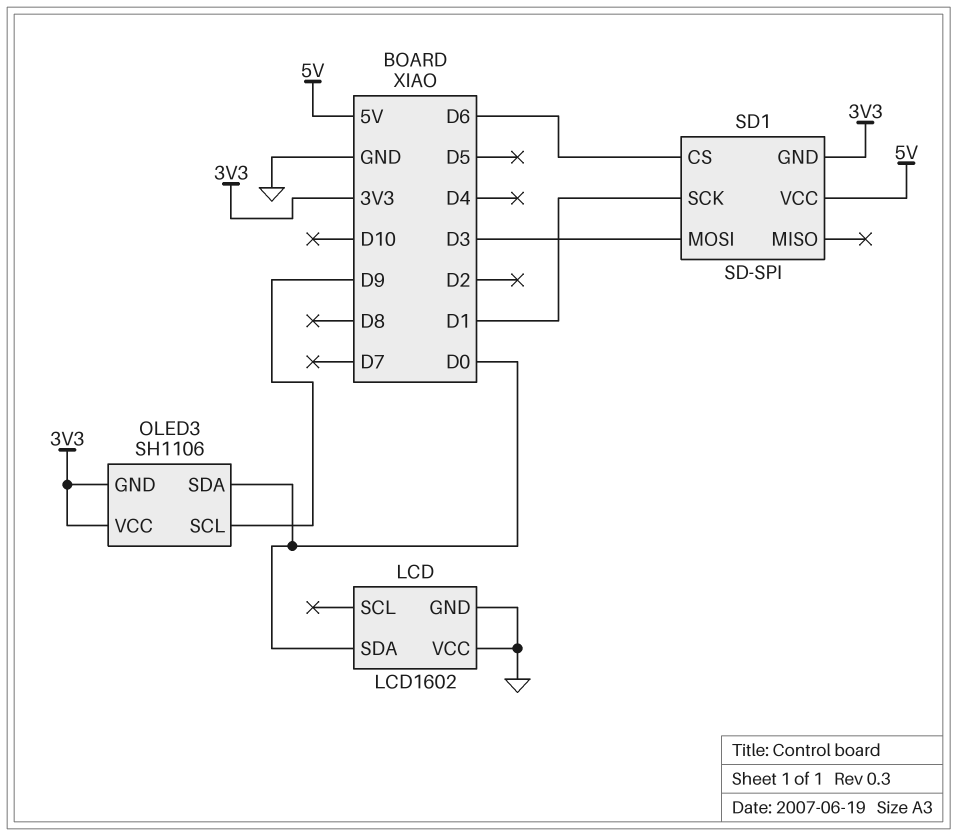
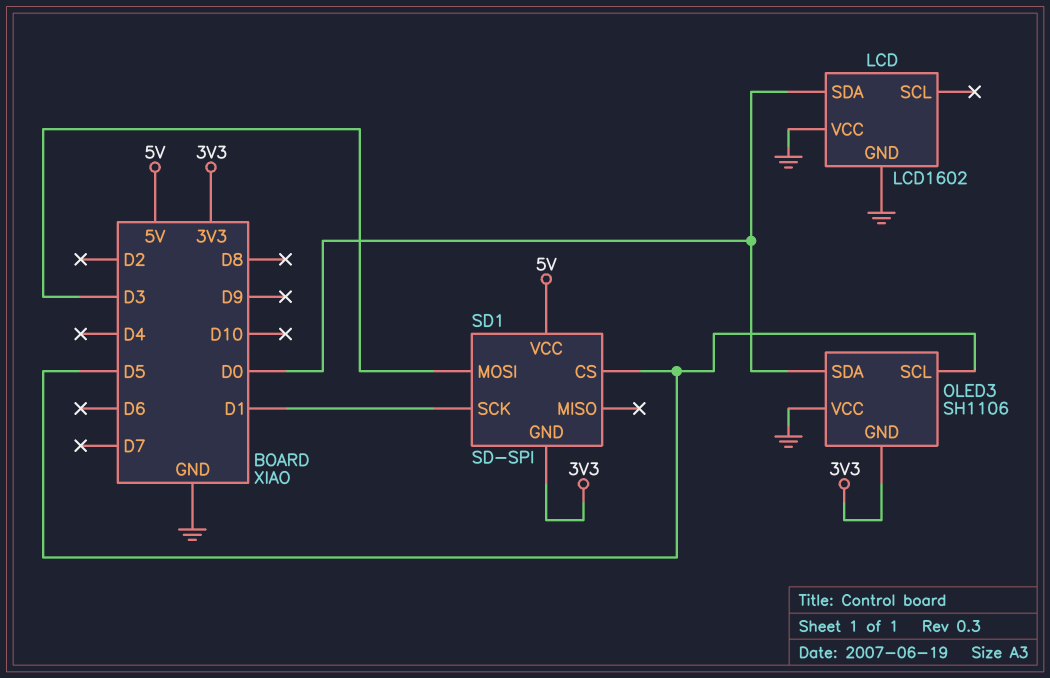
OLED3 pin SCL: D9 -> D5
OLED3 pin VCC: 3V3 -> GND
SD1 pin CS: D6 -> D5

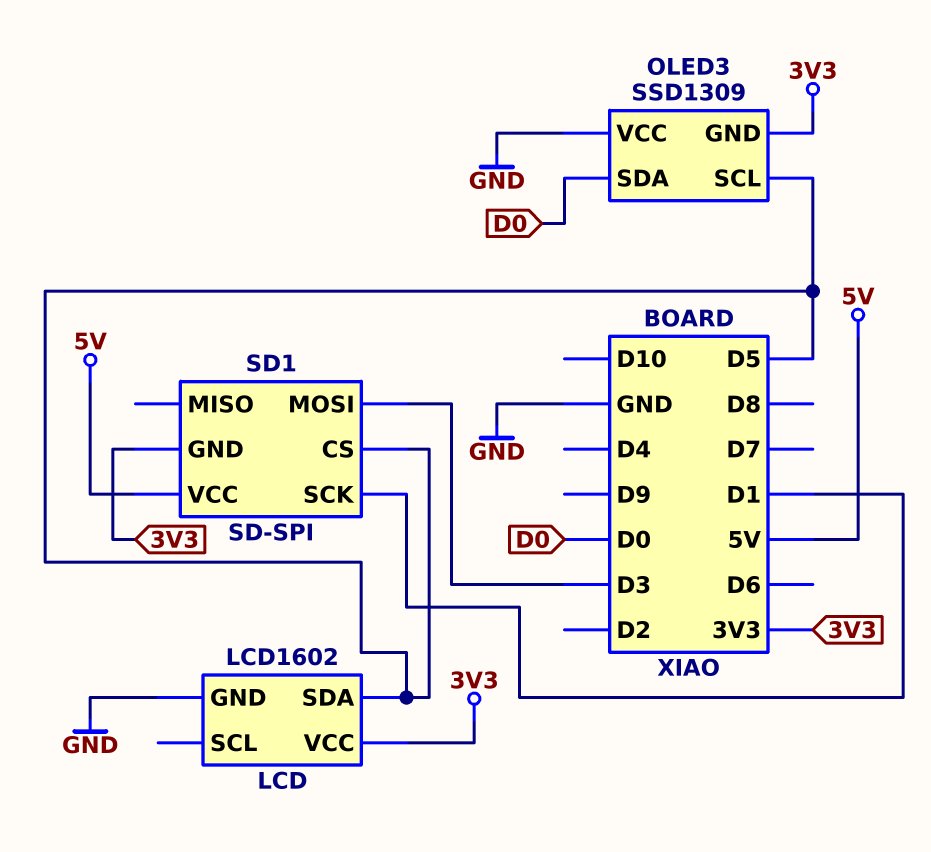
LCD pin SDA: D0 -> D5
LCD pin VCC: GND -> 3V3
OLED3: SH1106 -> SSD1309

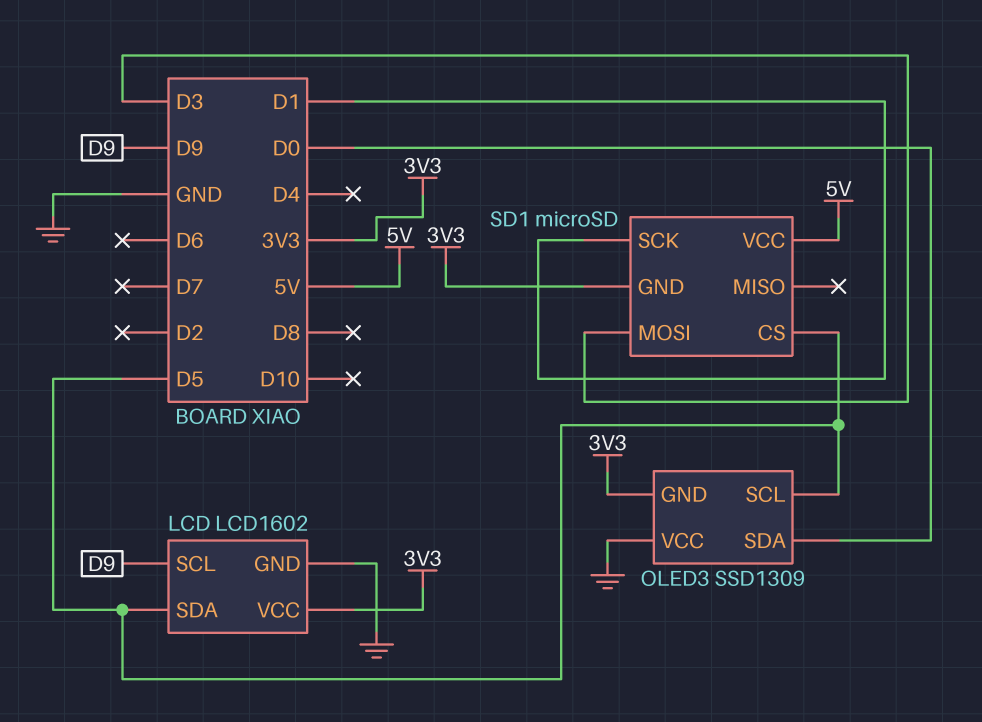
LCD pin SCL: none -> D9
SD1: SD-SPI -> microSD

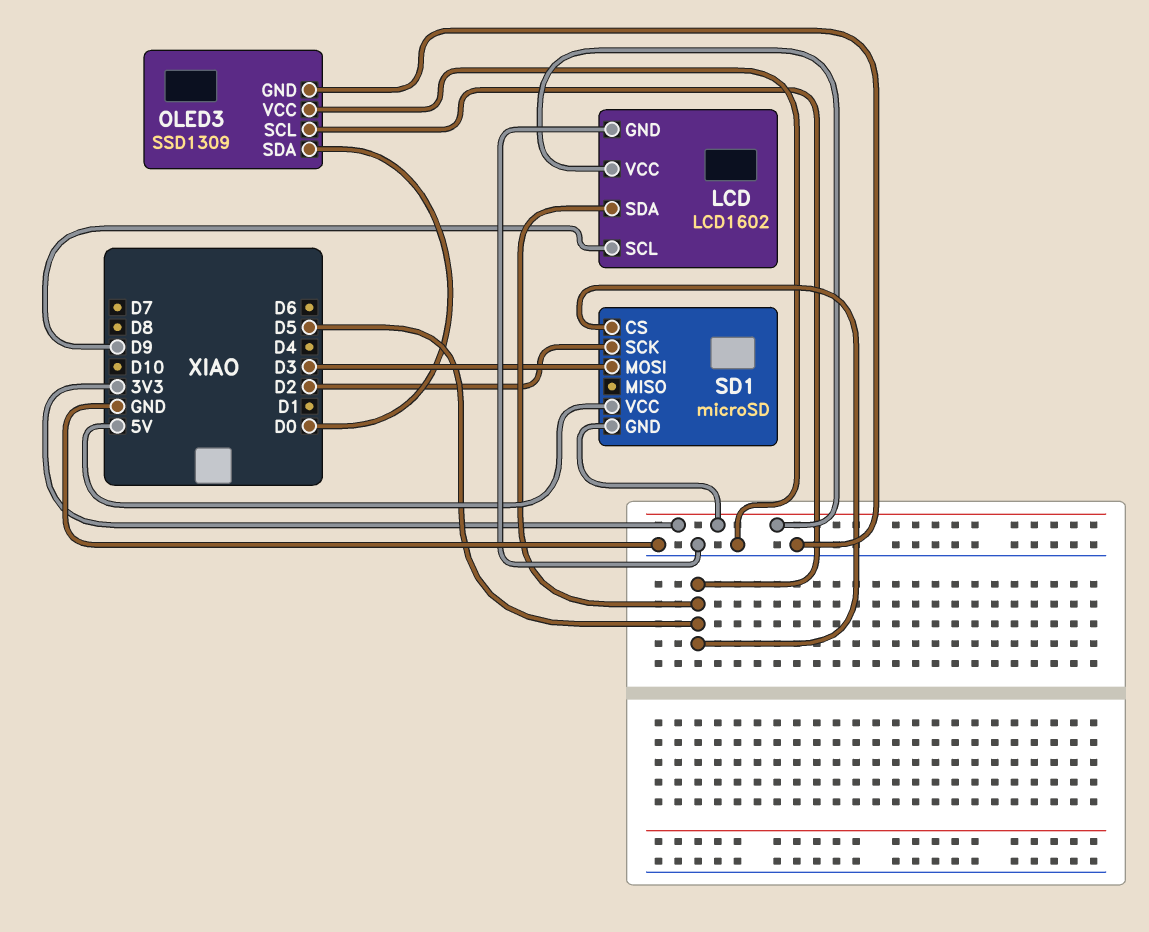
OLED3 pin GND: 3V3 -> GND
SD1 pin SCK: D1 -> D2

